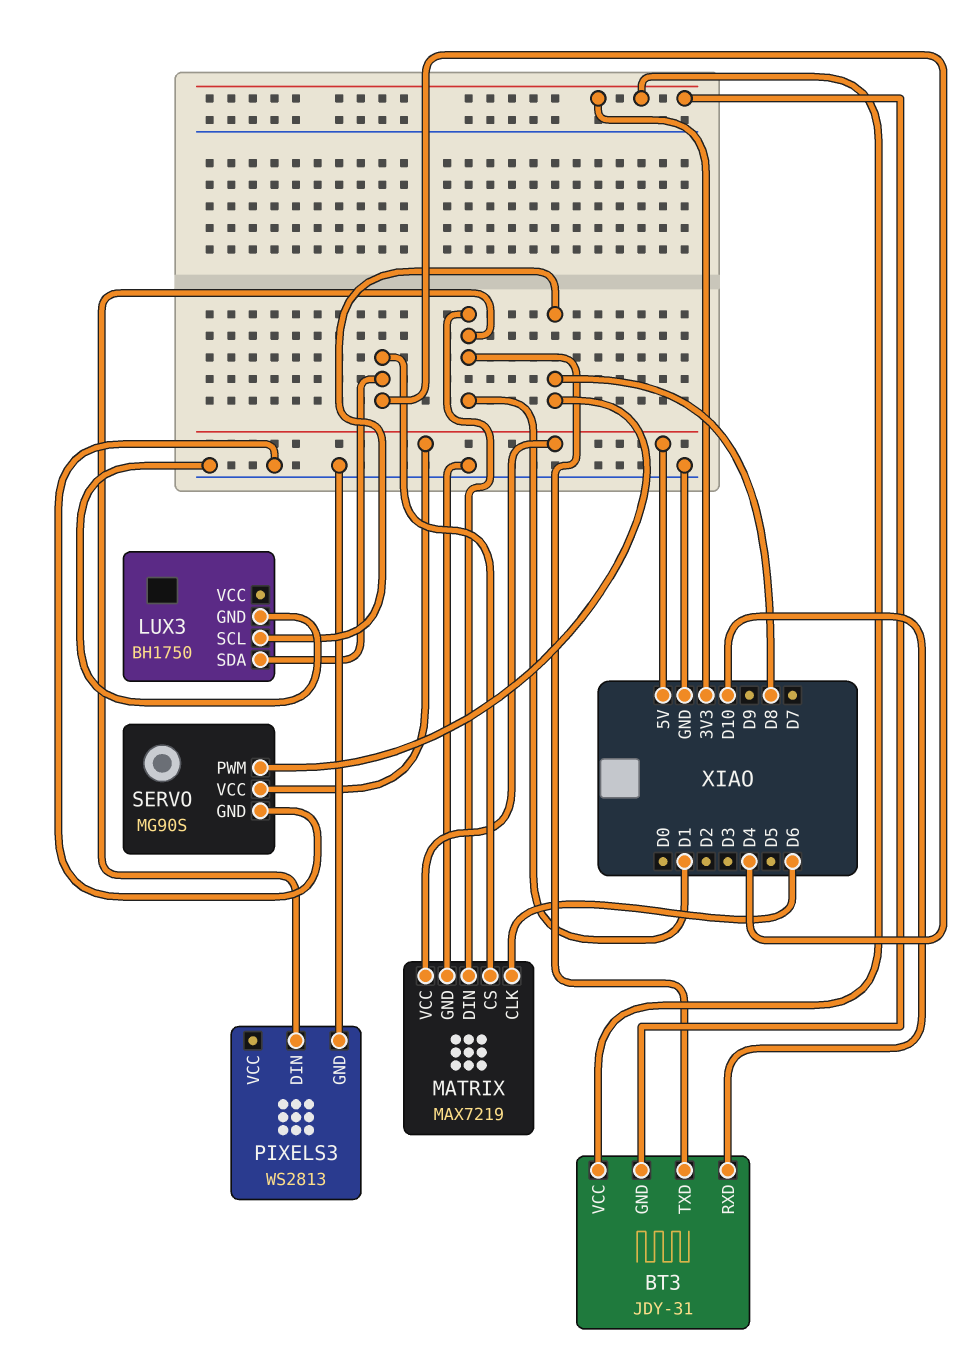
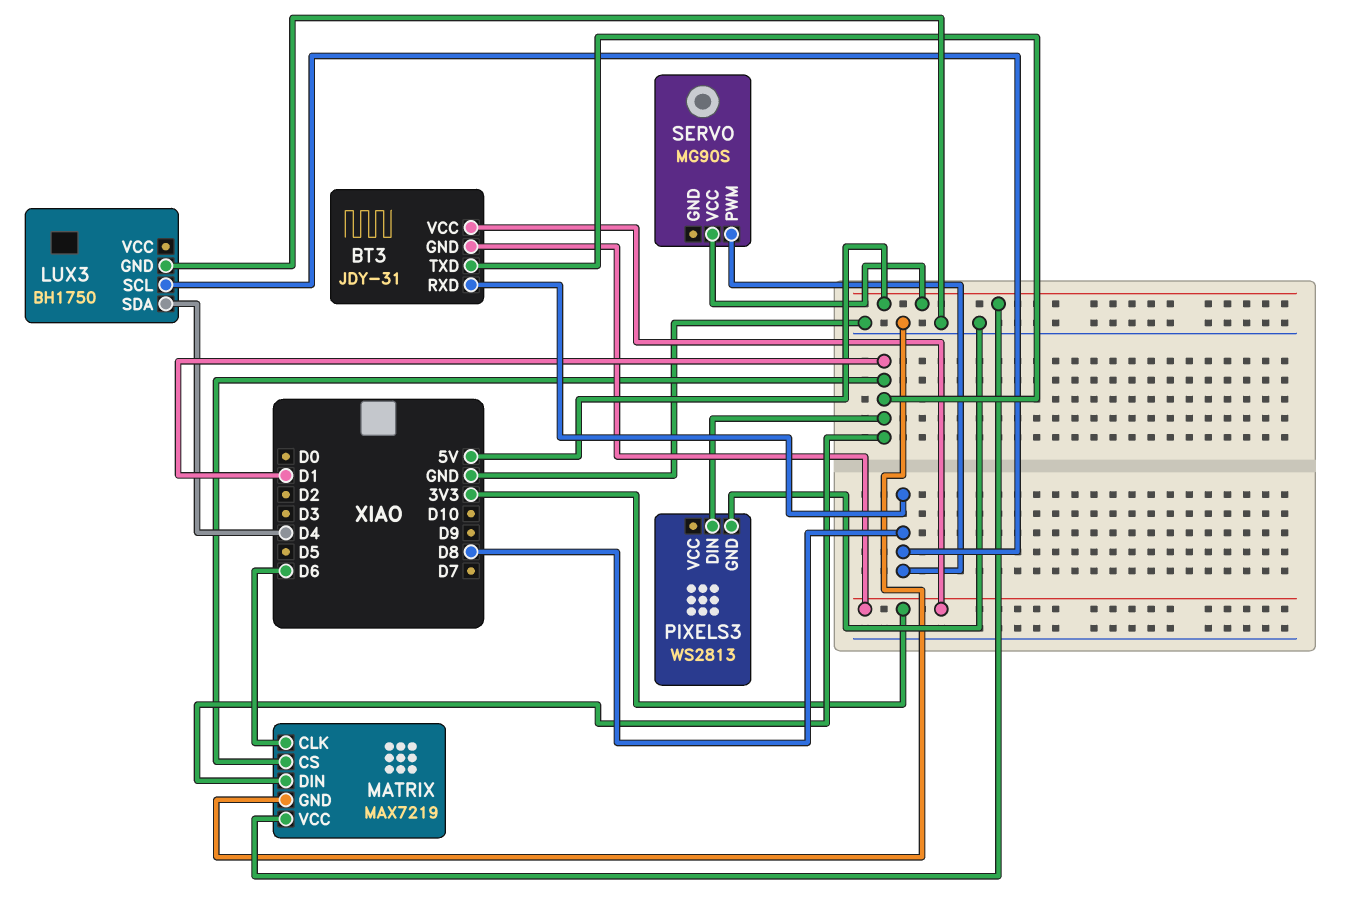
BT3 pin RXD: D10 -> D8
MATRIX pin CS: D4 -> D1
SERVO pin GND: GND -> none

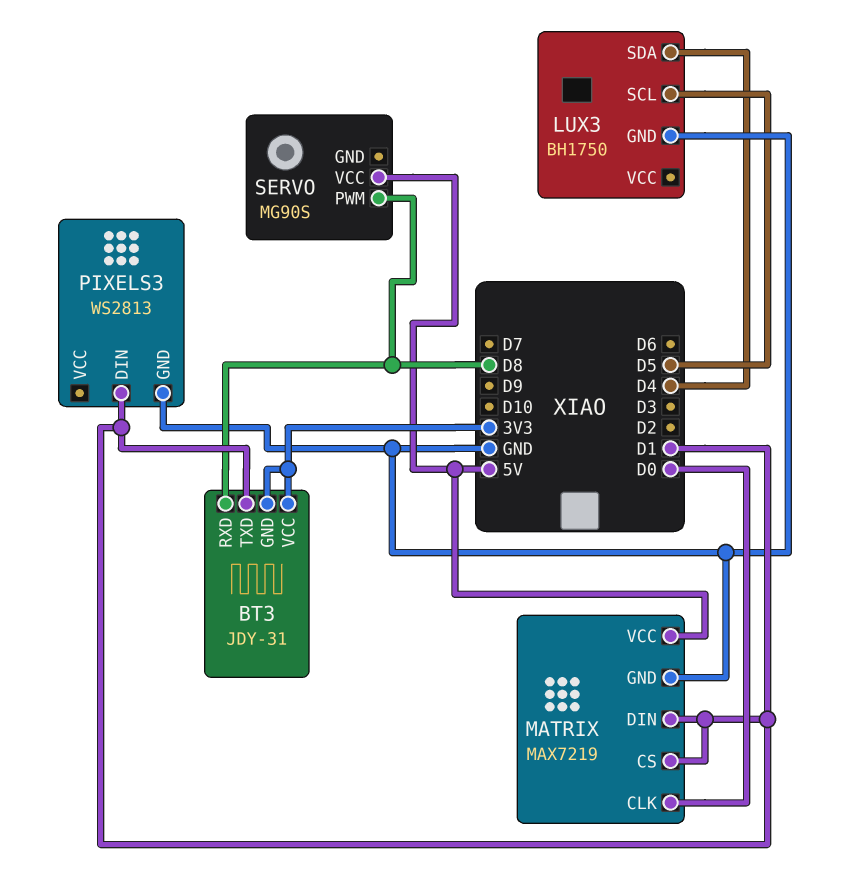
LUX3 pin SCL: D8 -> D5
MATRIX pin CLK: D6 -> D0

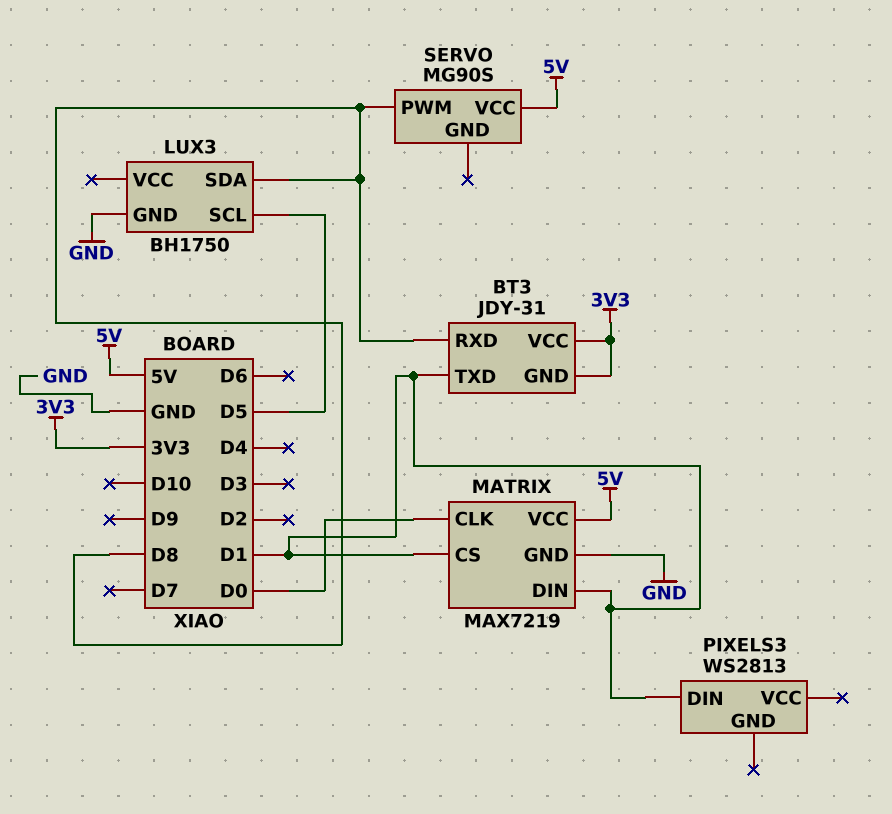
LUX3 pin SDA: D4 -> D8
PIXELS3 pin GND: GND -> none

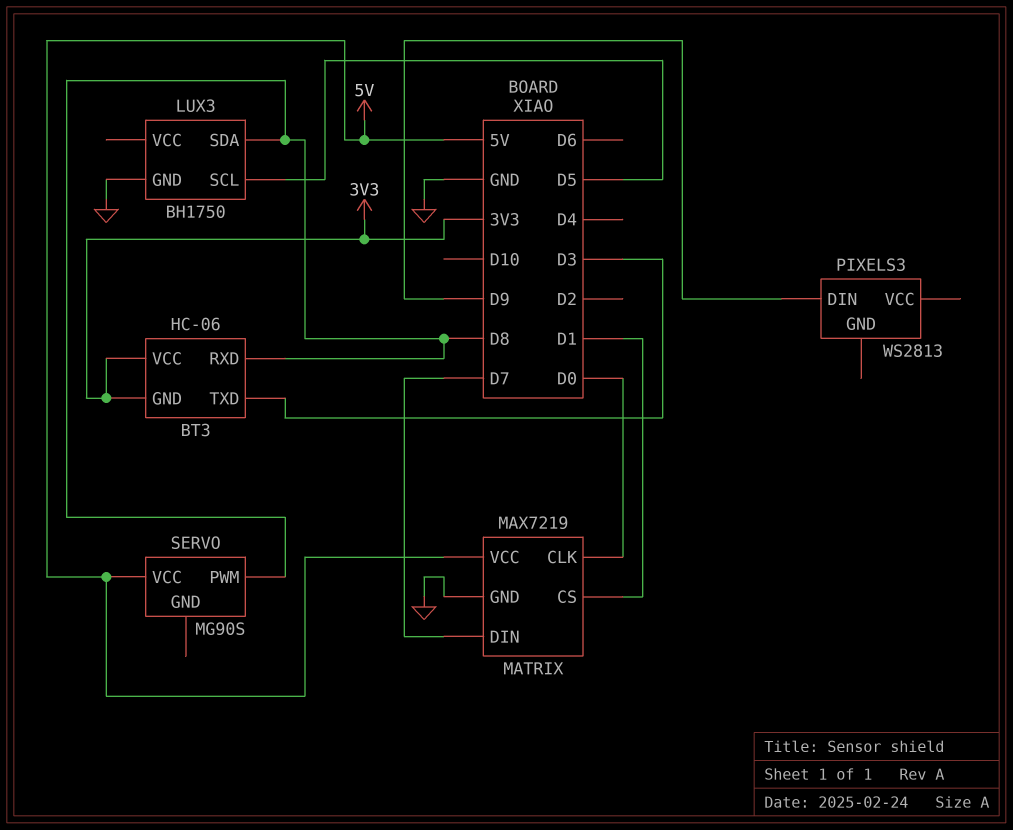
BT3: JDY-31 -> HC-06
BT3 pin TXD: D1 -> D3
MATRIX pin DIN: D1 -> D7
PIXELS3 pin DIN: D1 -> D9

